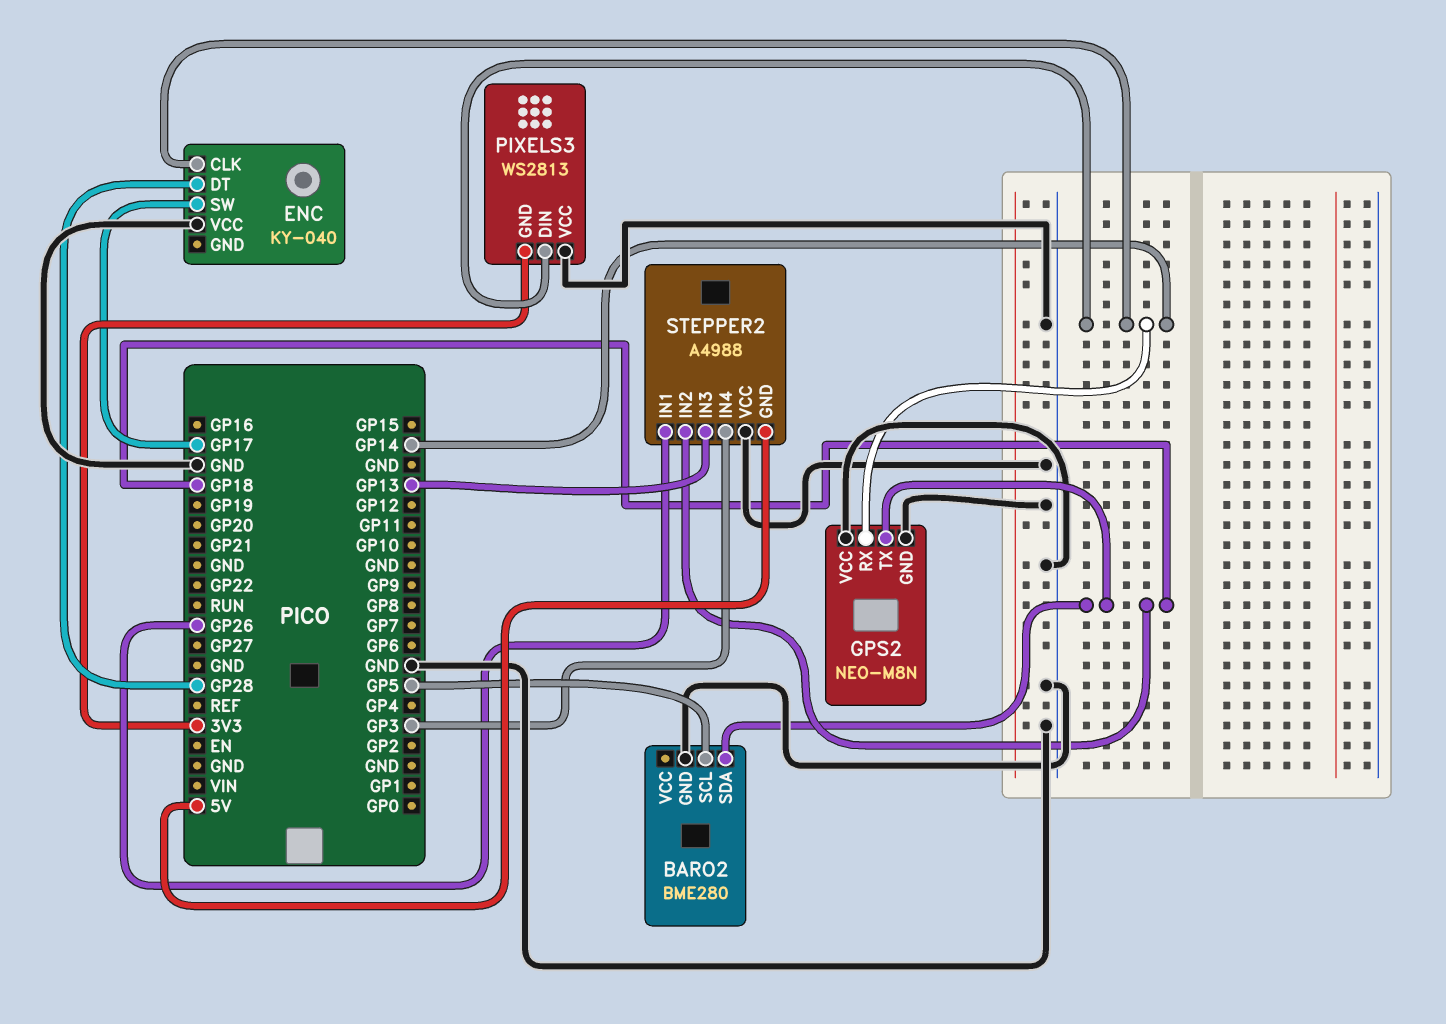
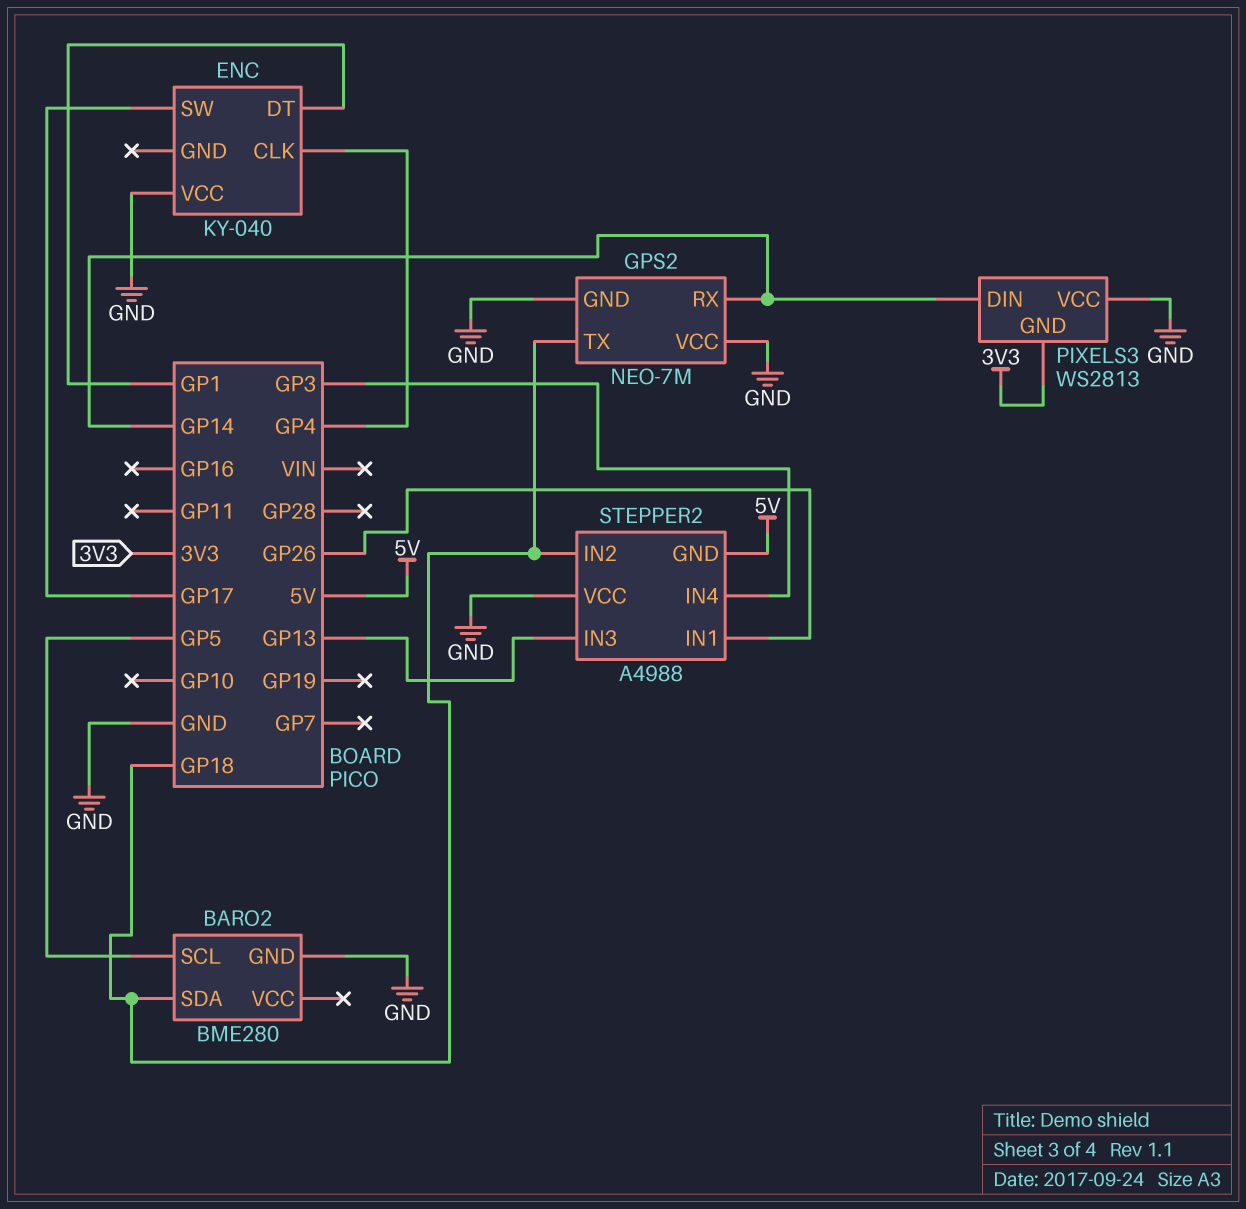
ENC pin CLK: GP14 -> GP4
ENC pin DT: GP28 -> GP1
GPS2: NEO-M8N -> NEO-7M

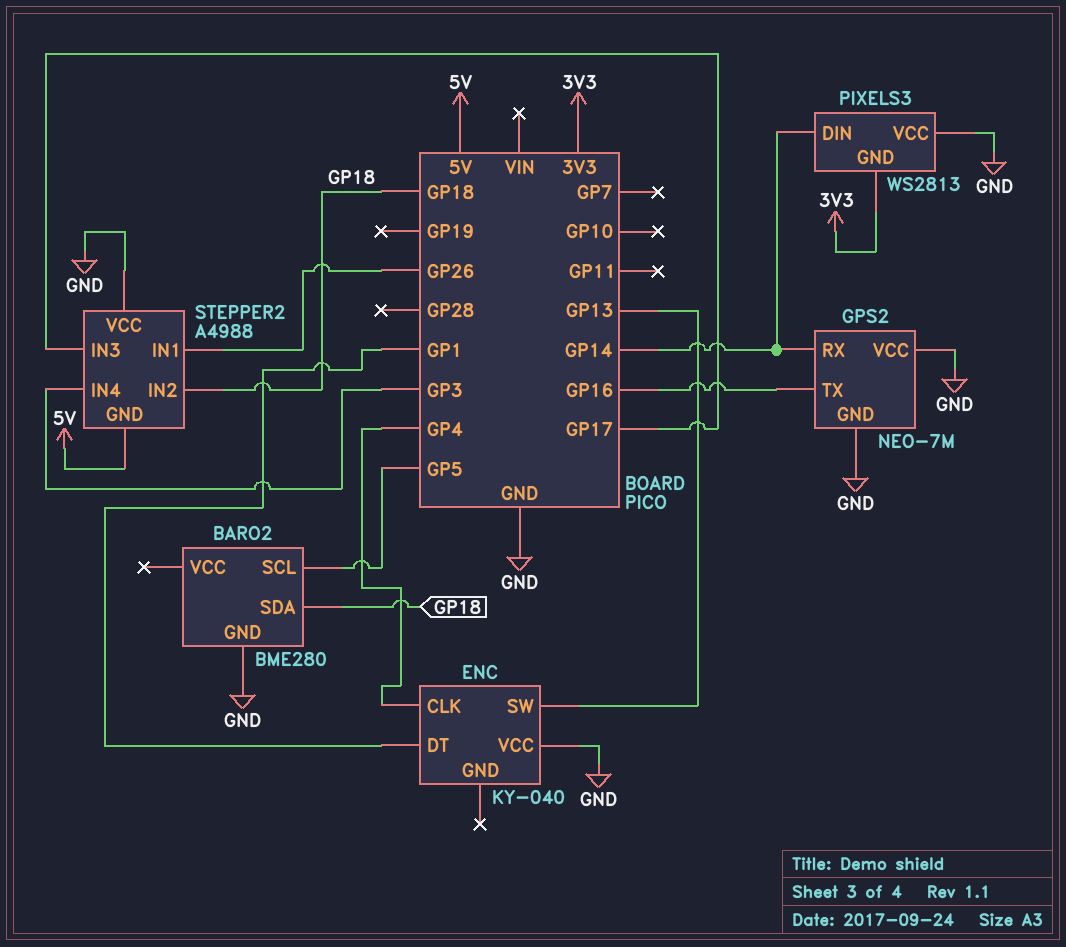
ENC pin SW: GP17 -> GP13
GPS2 pin TX: GP18 -> GP16
STEPPER2 pin IN3: GP13 -> GP17

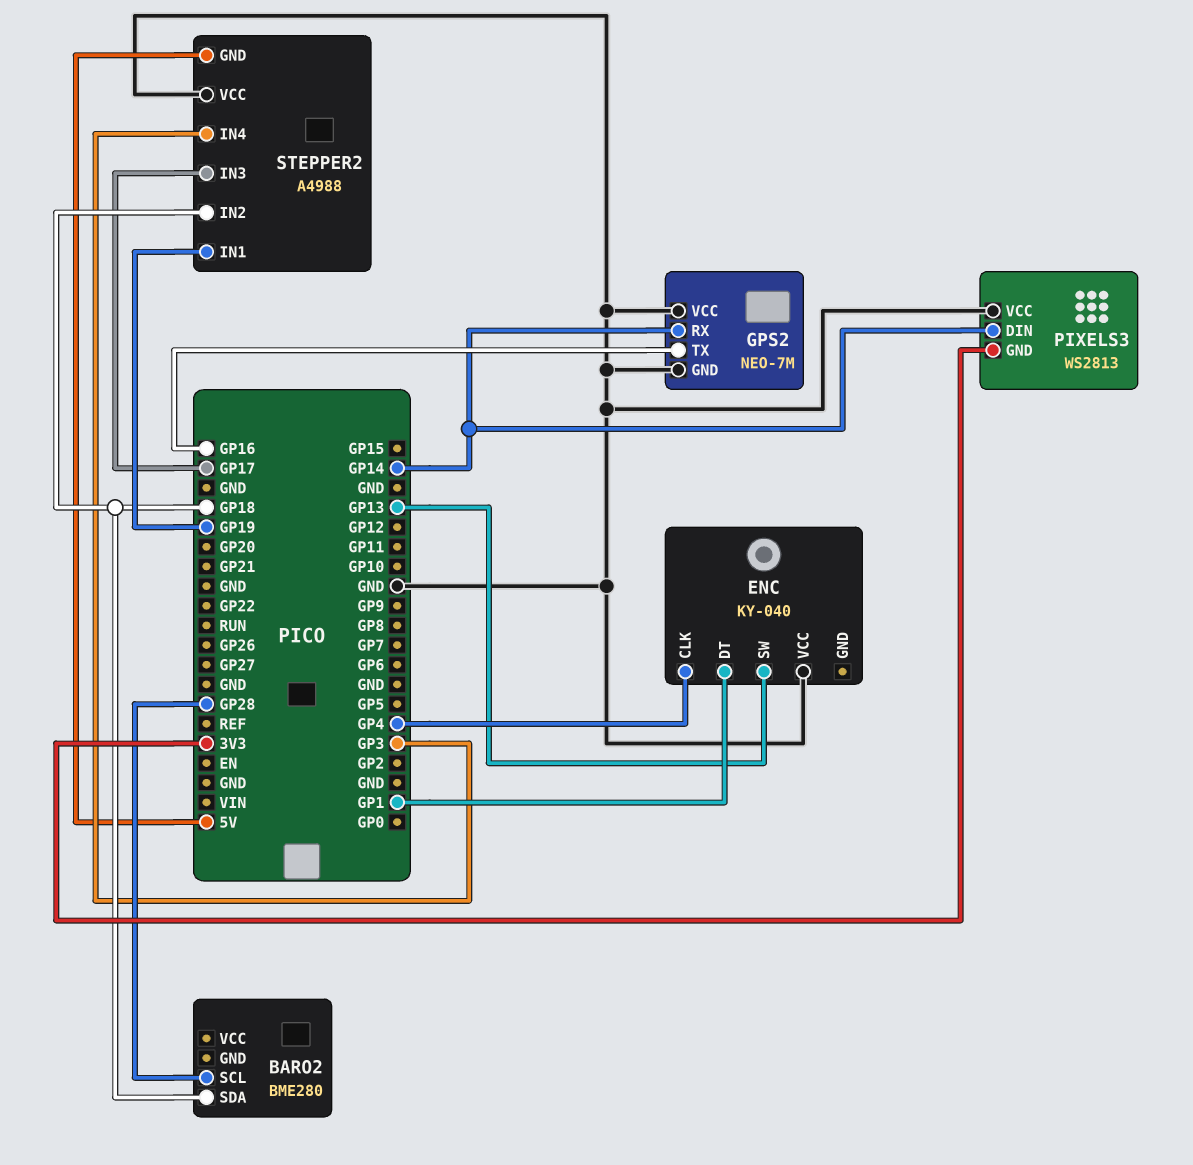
BARO2 pin GND: GND -> none
BARO2 pin SCL: GP5 -> GP28
STEPPER2 pin IN1: GP26 -> GP19

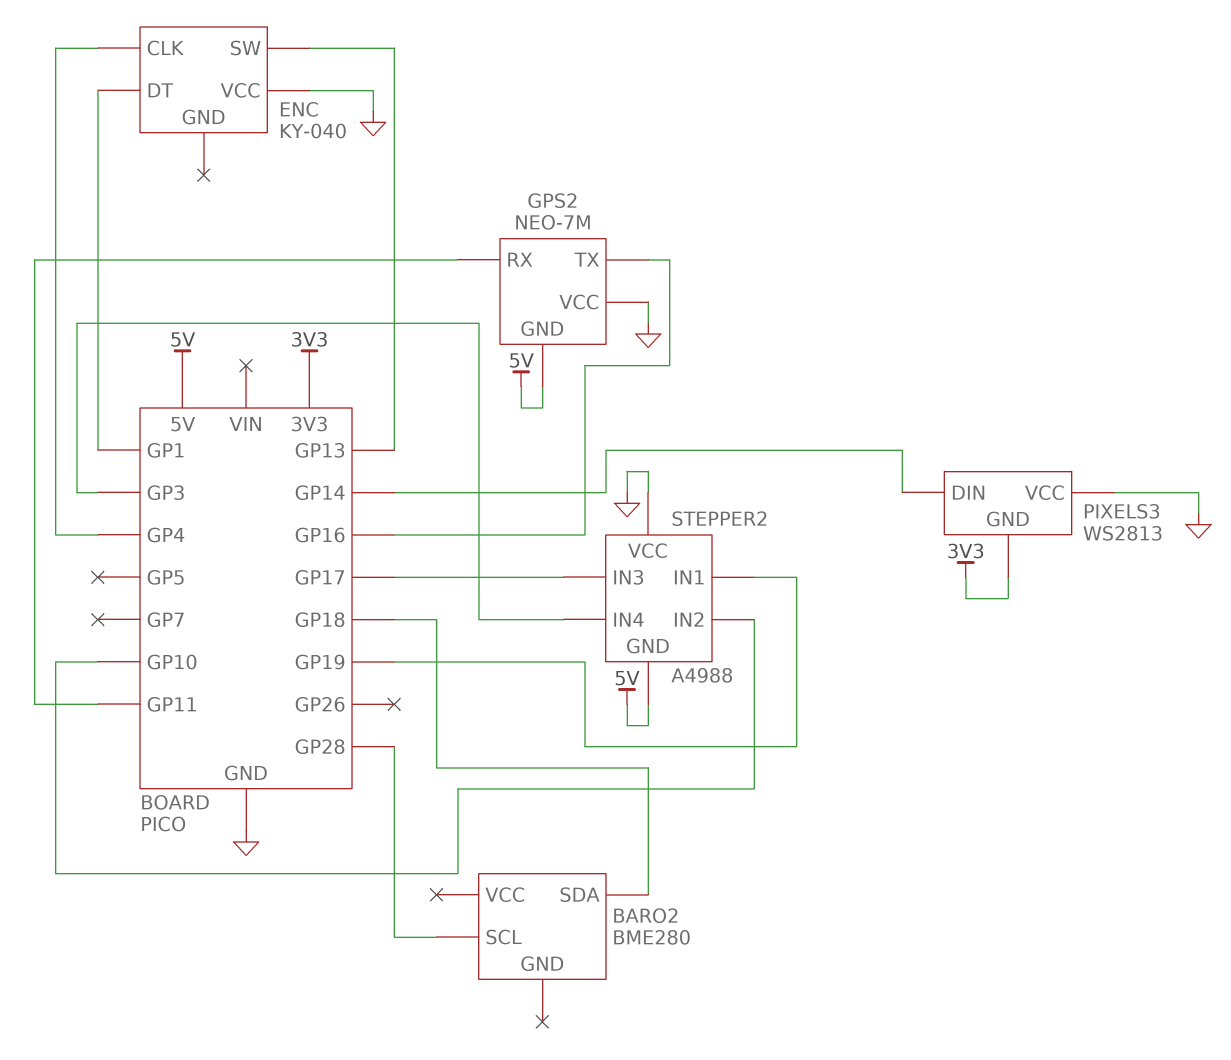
GPS2 pin GND: GND -> 5V
GPS2 pin RX: GP14 -> GP11
STEPPER2 pin IN2: GP18 -> GP10

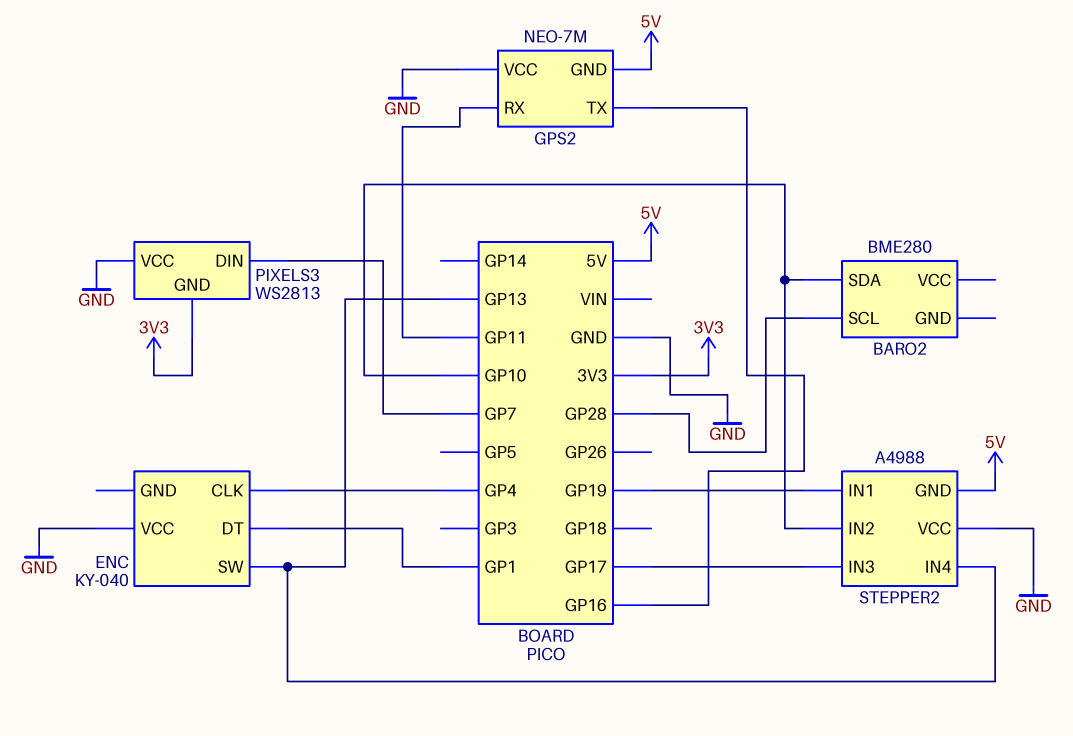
BARO2 pin SDA: GP18 -> GP10
PIXELS3 pin DIN: GP14 -> GP7
STEPPER2 pin IN4: GP3 -> GP13

